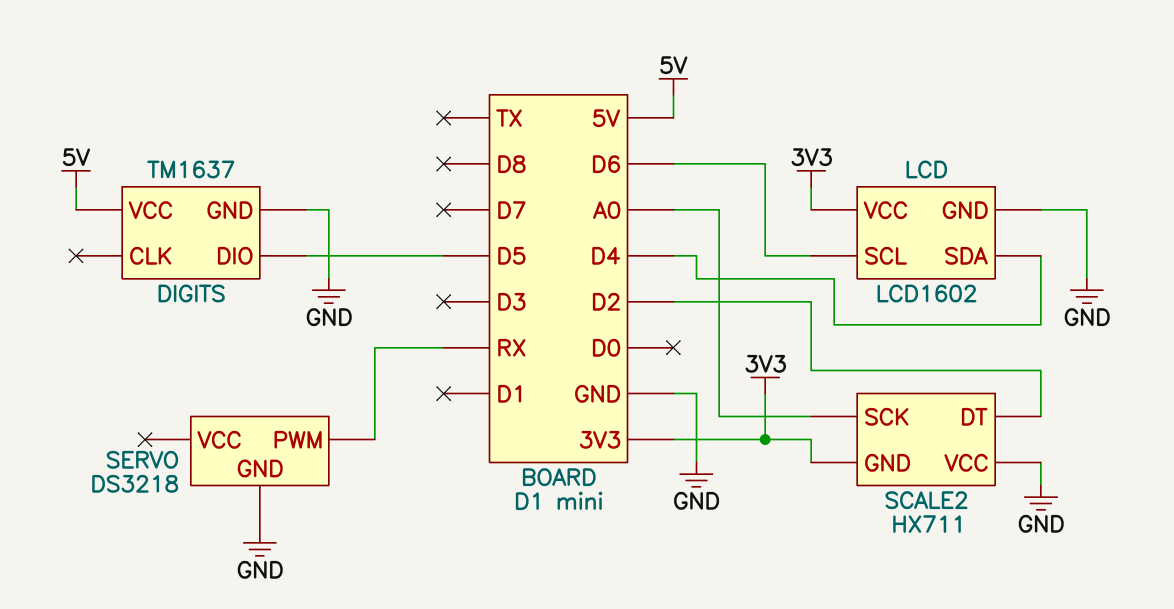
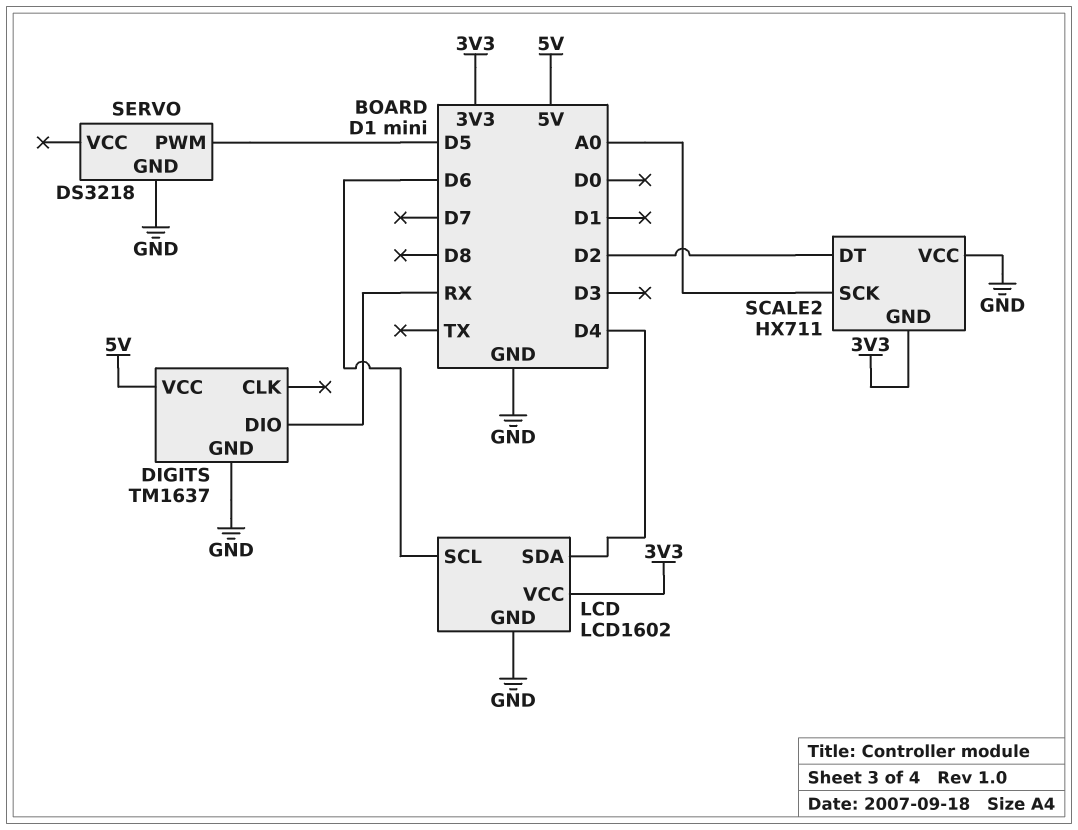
DIGITS pin DIO: D5 -> RX
SERVO pin PWM: RX -> D5

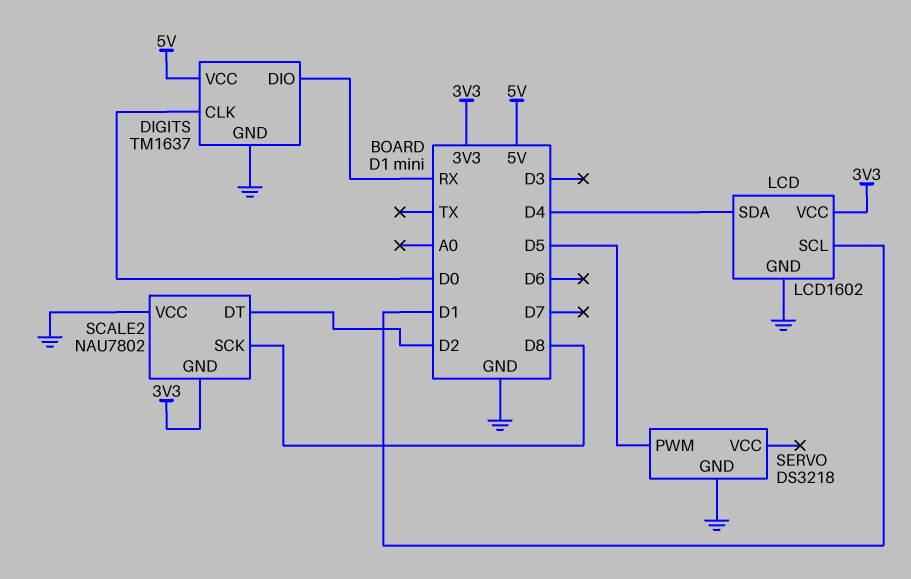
DIGITS pin CLK: none -> D0
LCD pin SCL: D6 -> D1
SCALE2: HX711 -> NAU7802
SCALE2 pin SCK: A0 -> D8

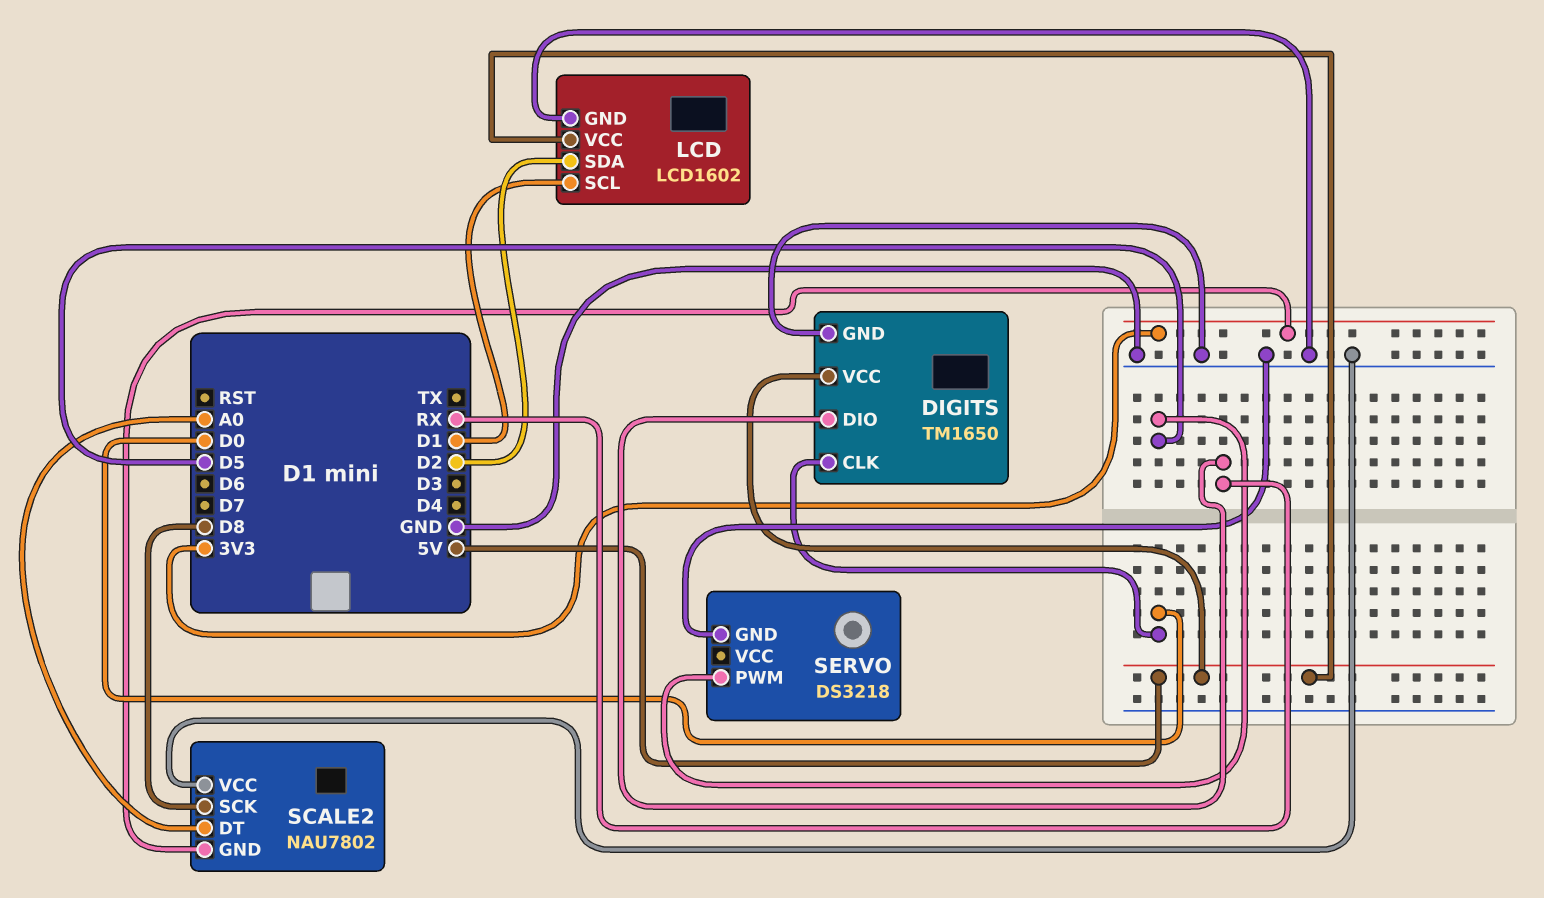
DIGITS: TM1637 -> TM1650
LCD pin SDA: D4 -> D2
LCD pin VCC: 3V3 -> 5V
SCALE2 pin DT: D2 -> A0

